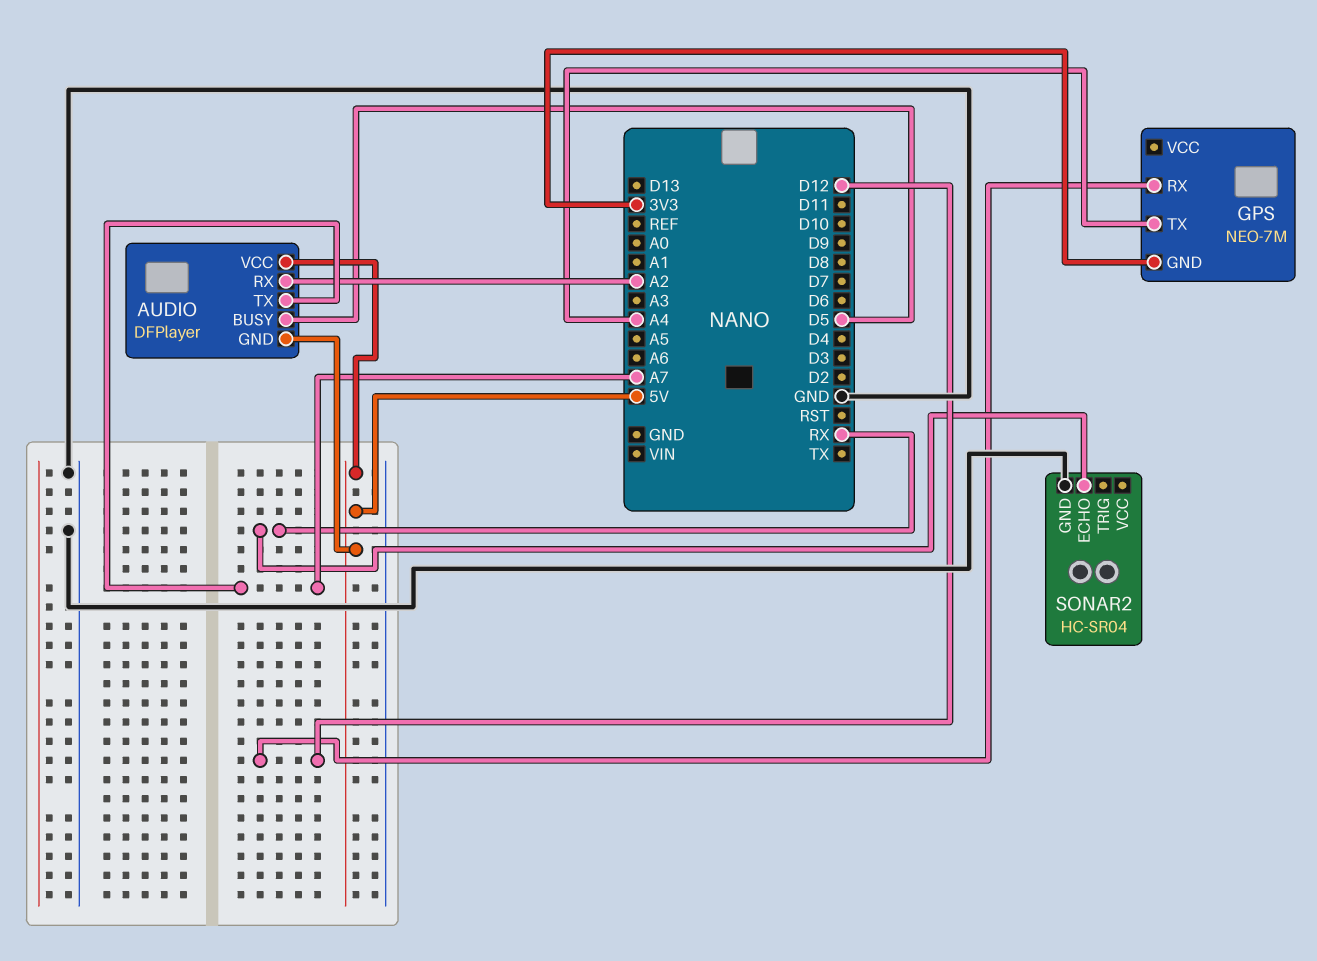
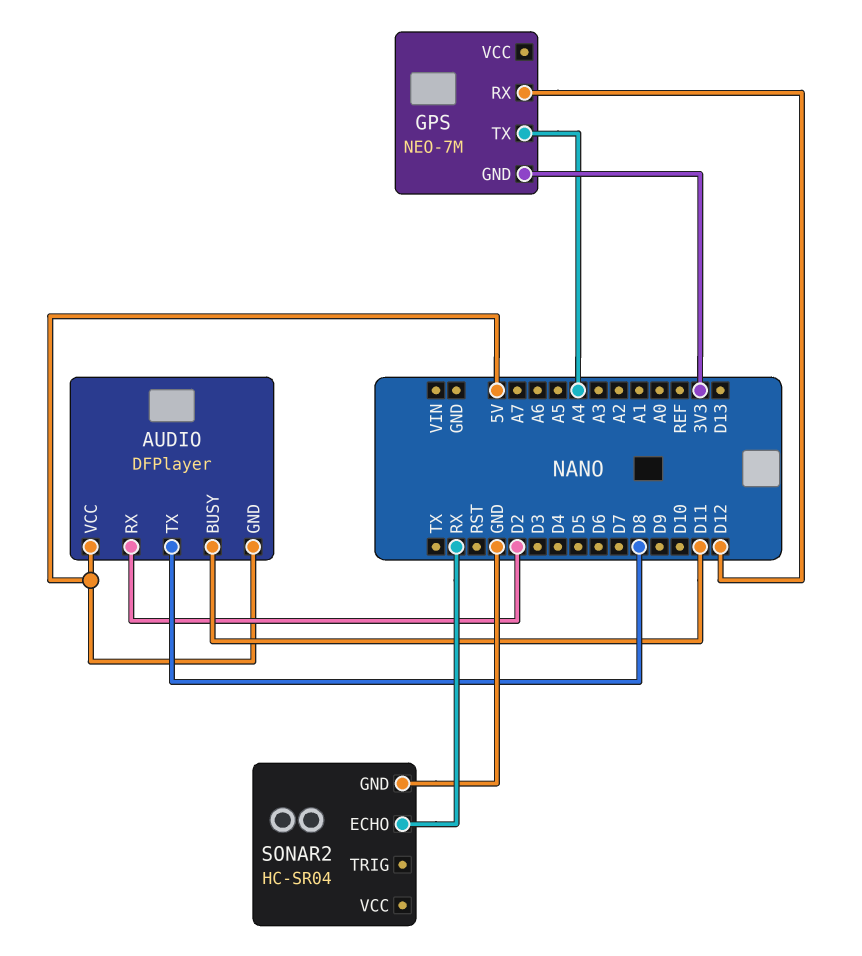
AUDIO pin BUSY: D5 -> D11
AUDIO pin RX: A2 -> D2
AUDIO pin TX: A7 -> D8

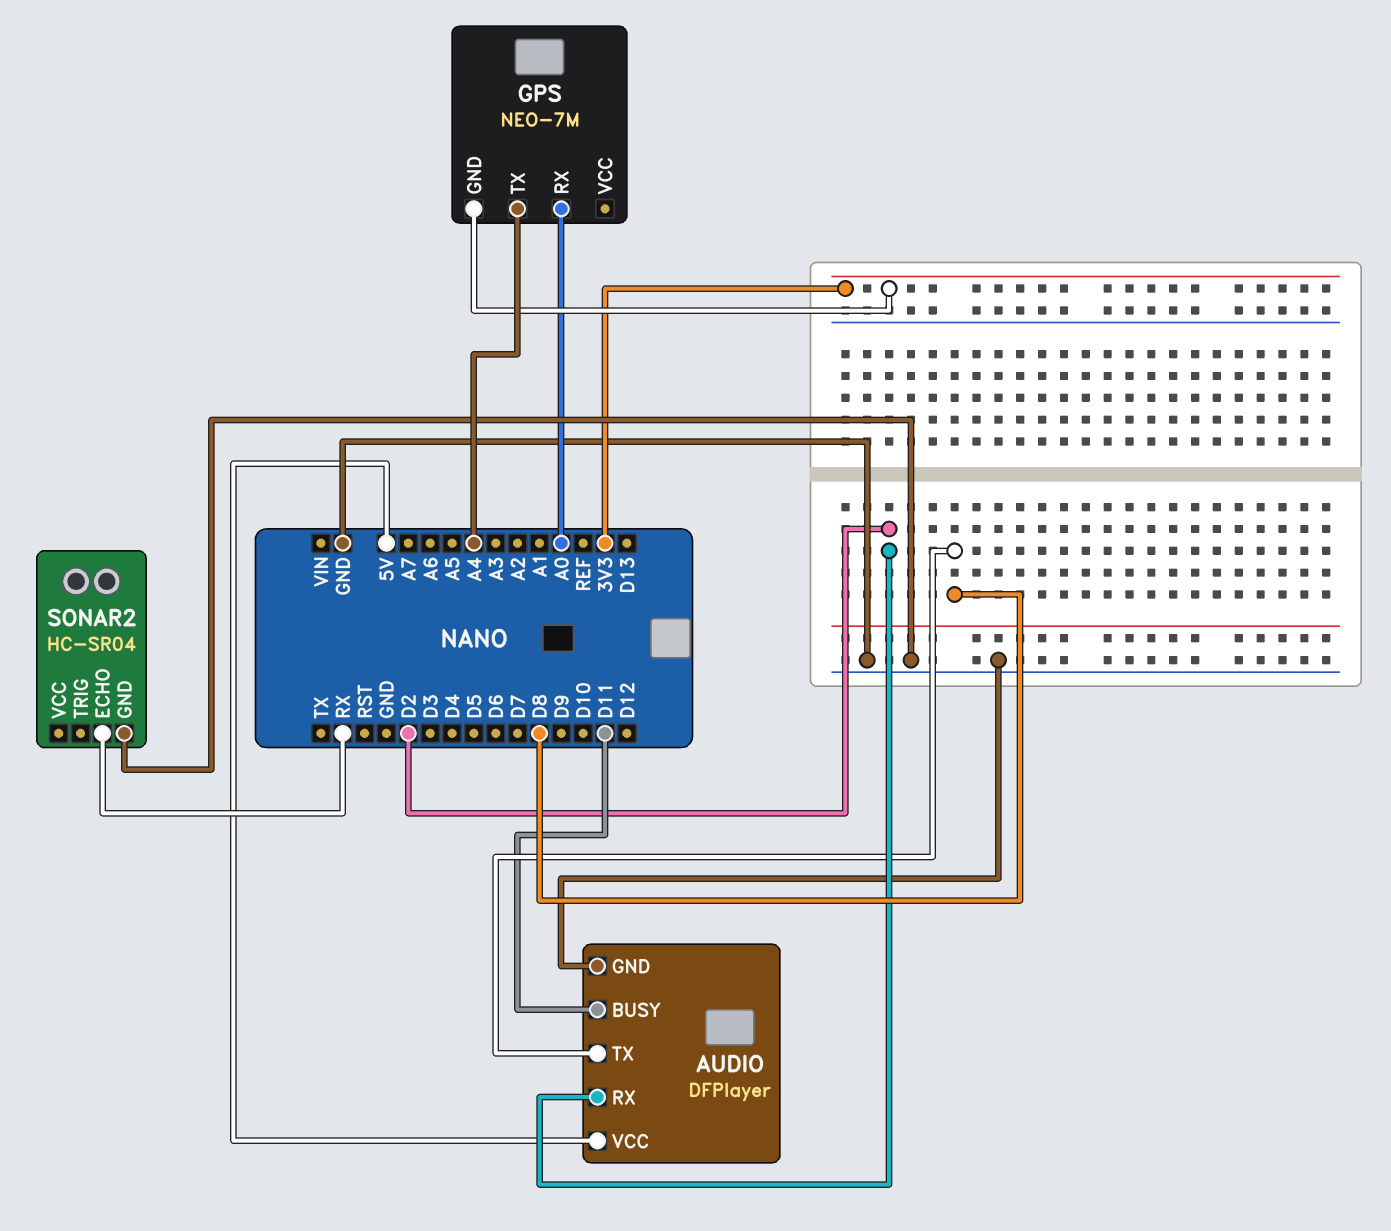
AUDIO pin GND: 5V -> GND
GPS pin RX: D12 -> A0

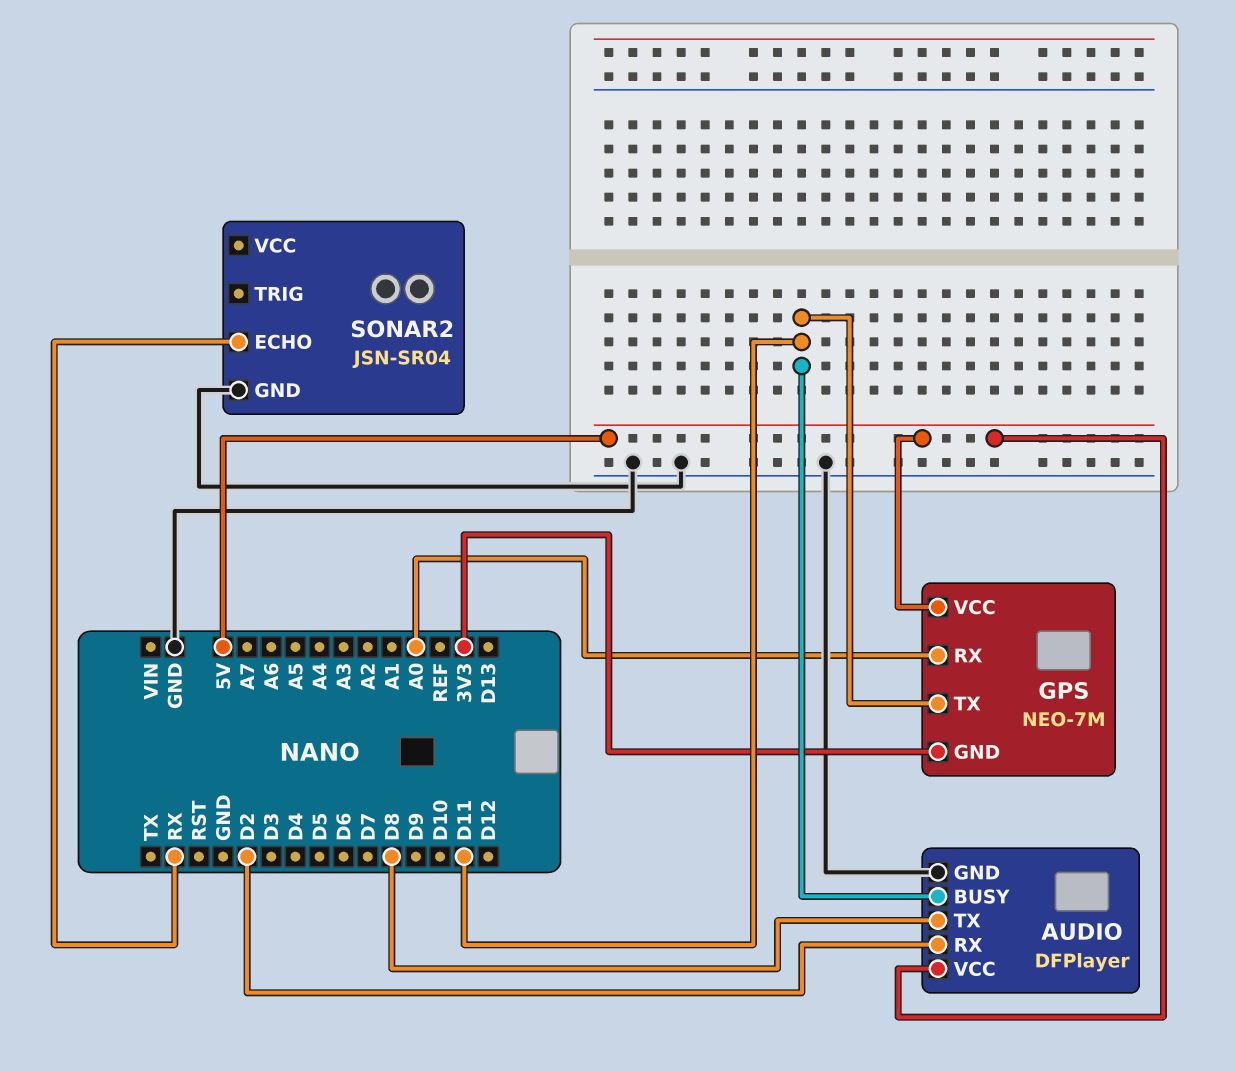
GPS pin TX: A4 -> D11
GPS pin VCC: none -> 5V
SONAR2: HC-SR04 -> JSN-SR04

